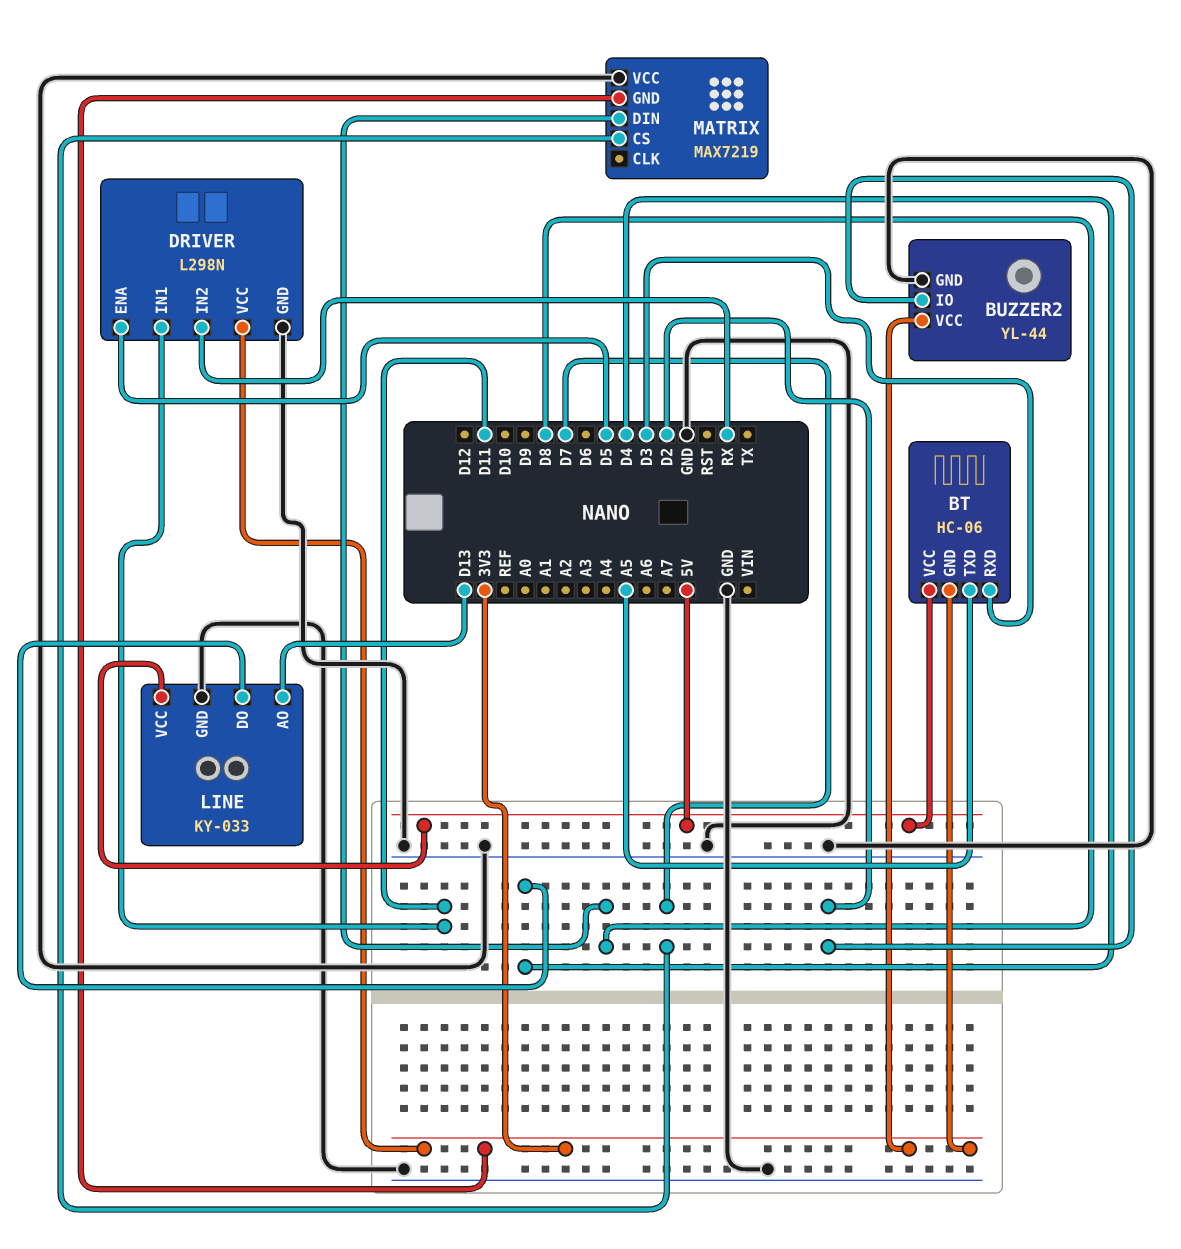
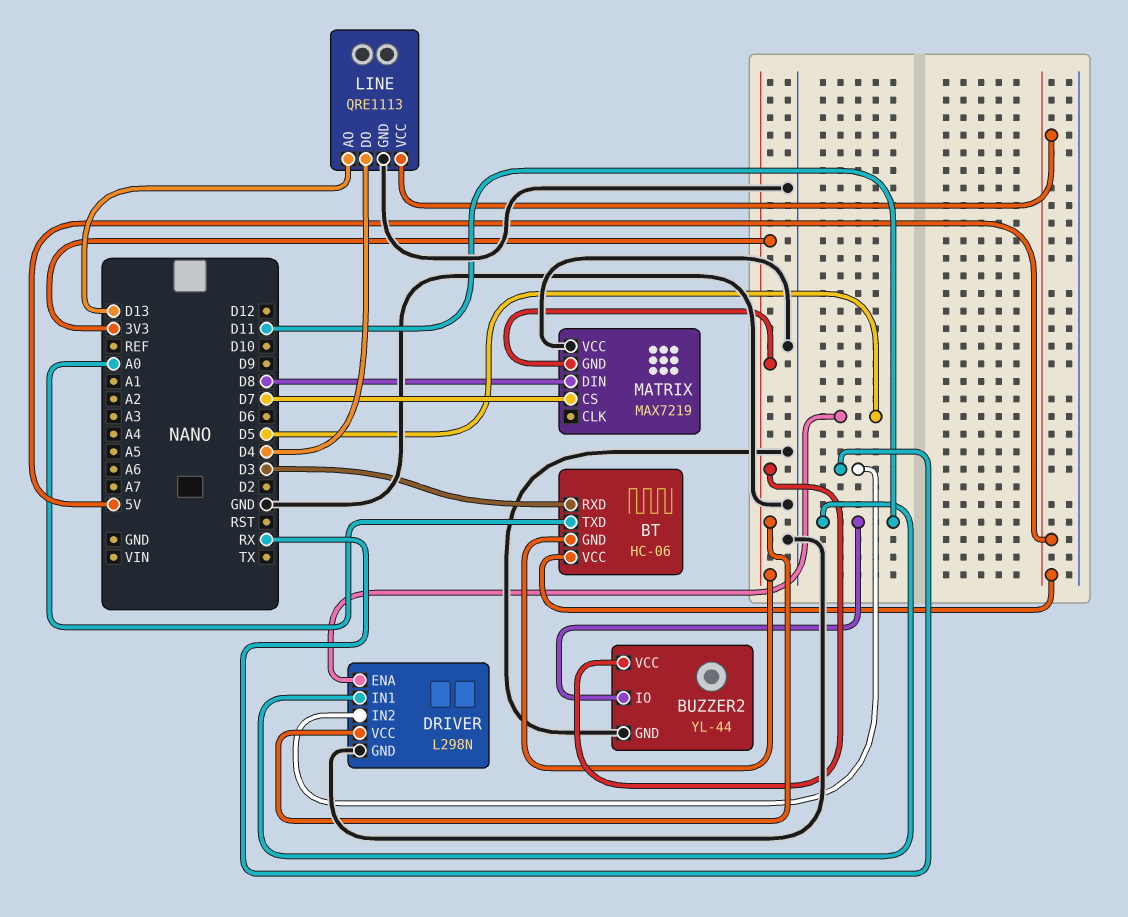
BT pin TXD: A5 -> A0
BUZZER2 pin IO: D2 -> D11
LINE: KY-033 -> QRE1113

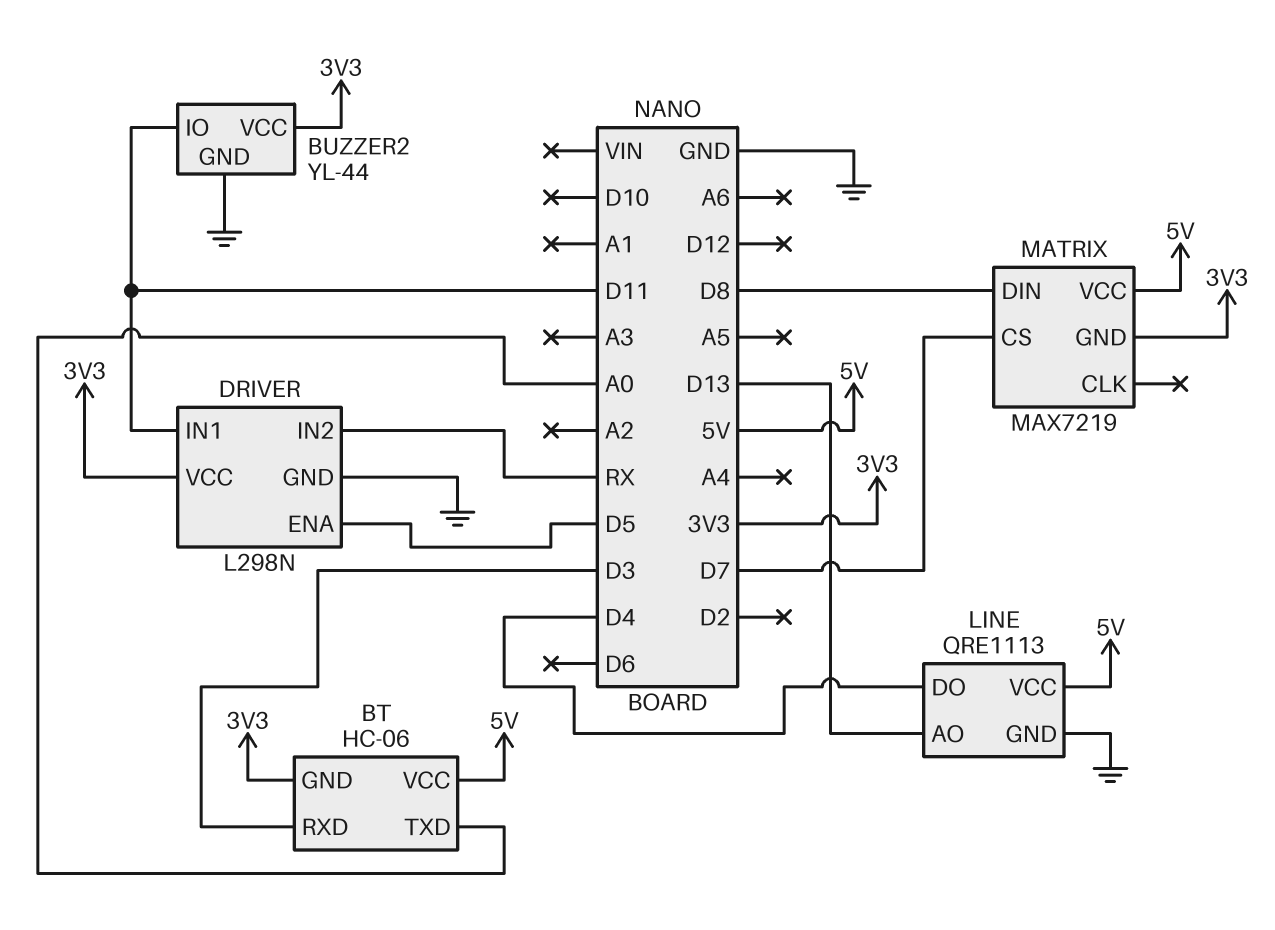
MATRIX pin VCC: GND -> 5V

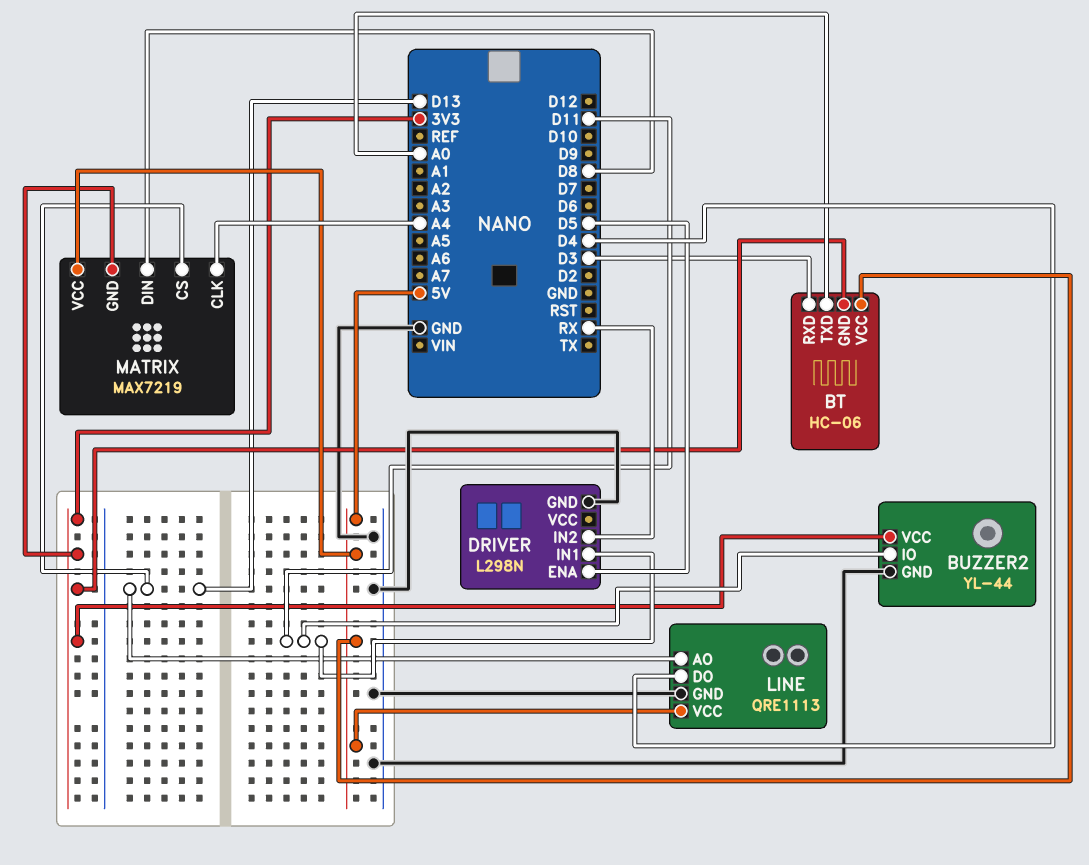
DRIVER pin VCC: 3V3 -> none
MATRIX pin CLK: none -> A4
MATRIX pin CS: D7 -> D13

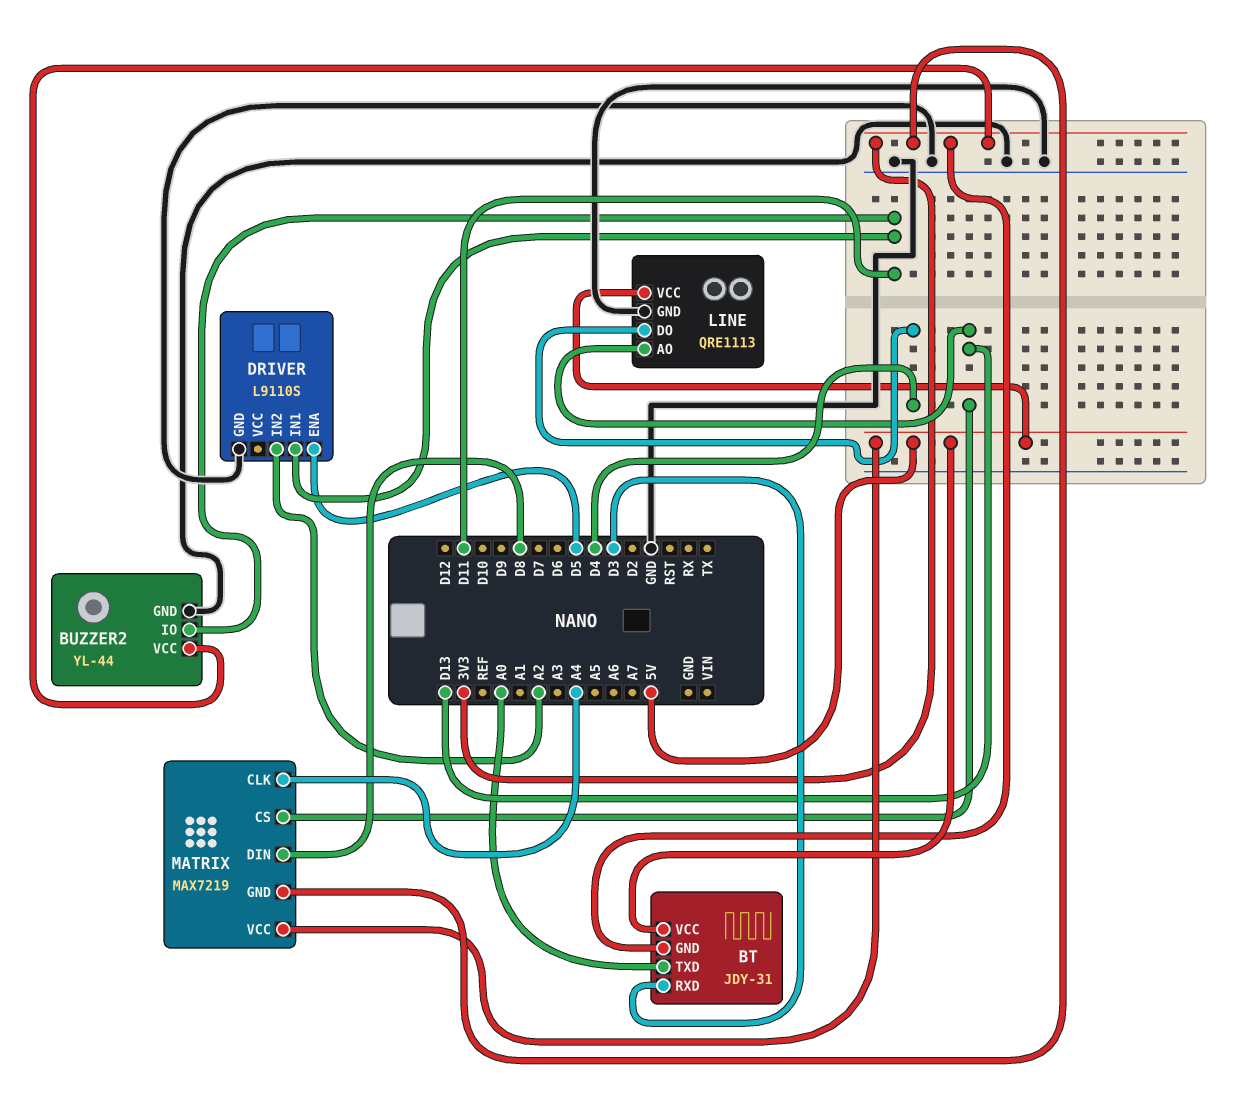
BT: HC-06 -> JDY-31
DRIVER: L298N -> L9110S
DRIVER pin IN2: RX -> A2

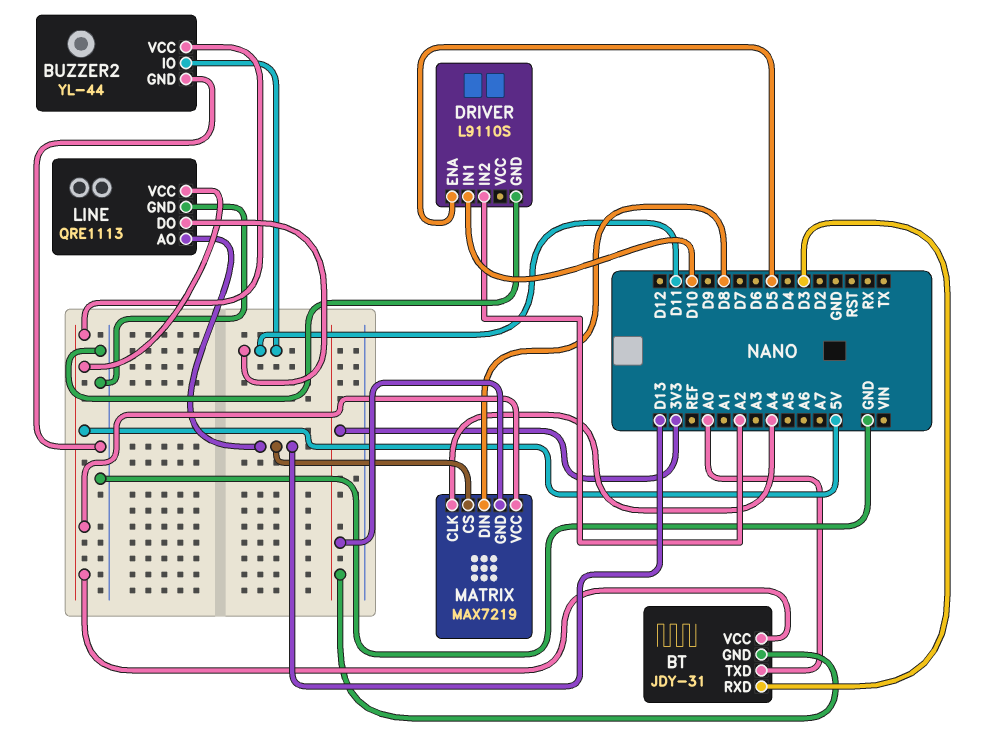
BUZZER2 pin VCC: 3V3 -> 5V
DRIVER pin IN1: D11 -> D10
LINE pin DO: D4 -> D11

